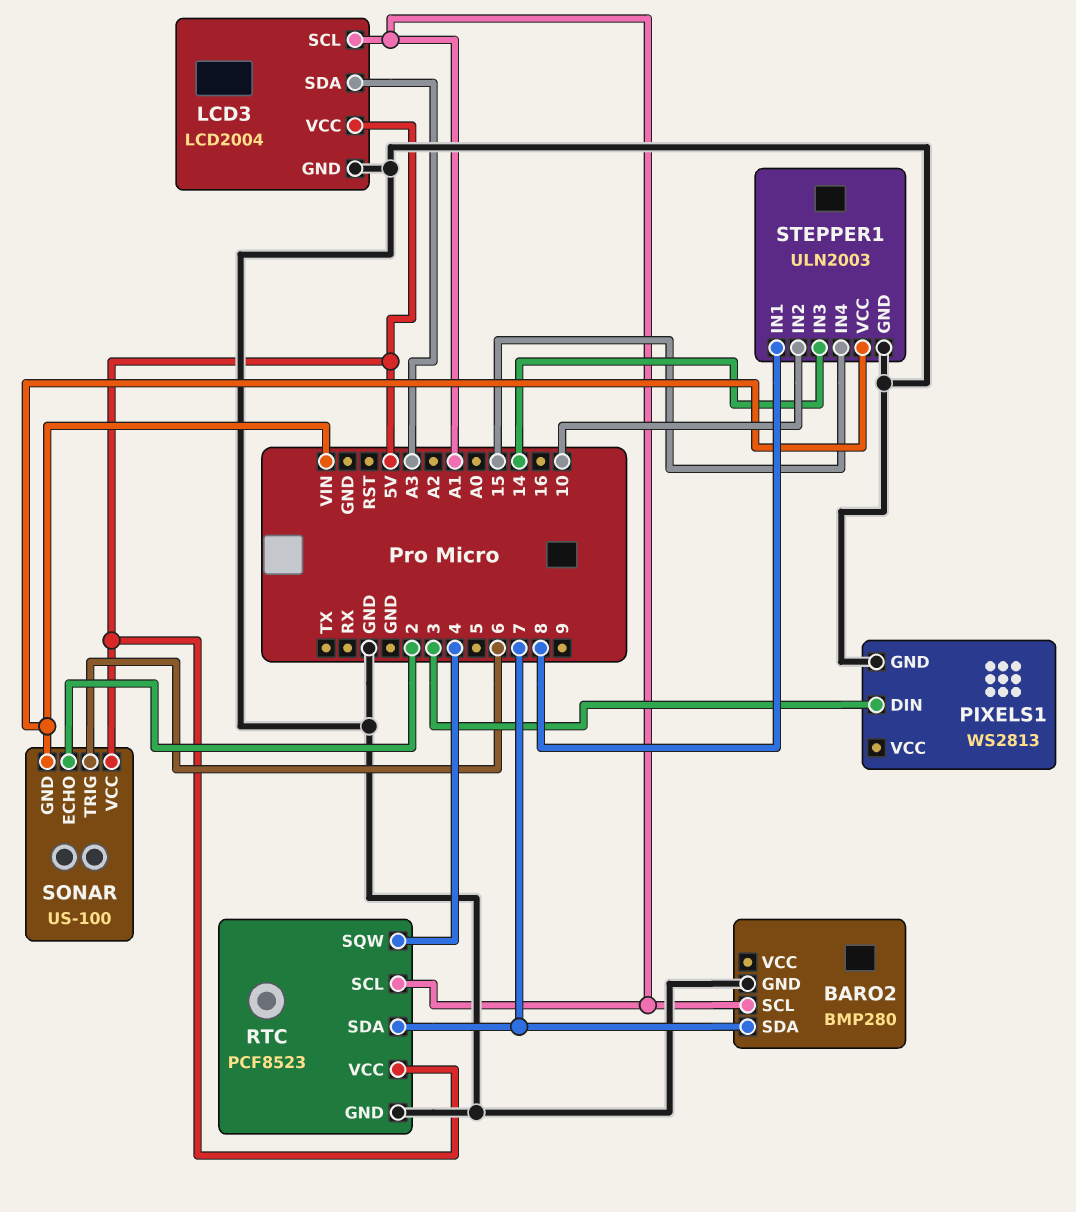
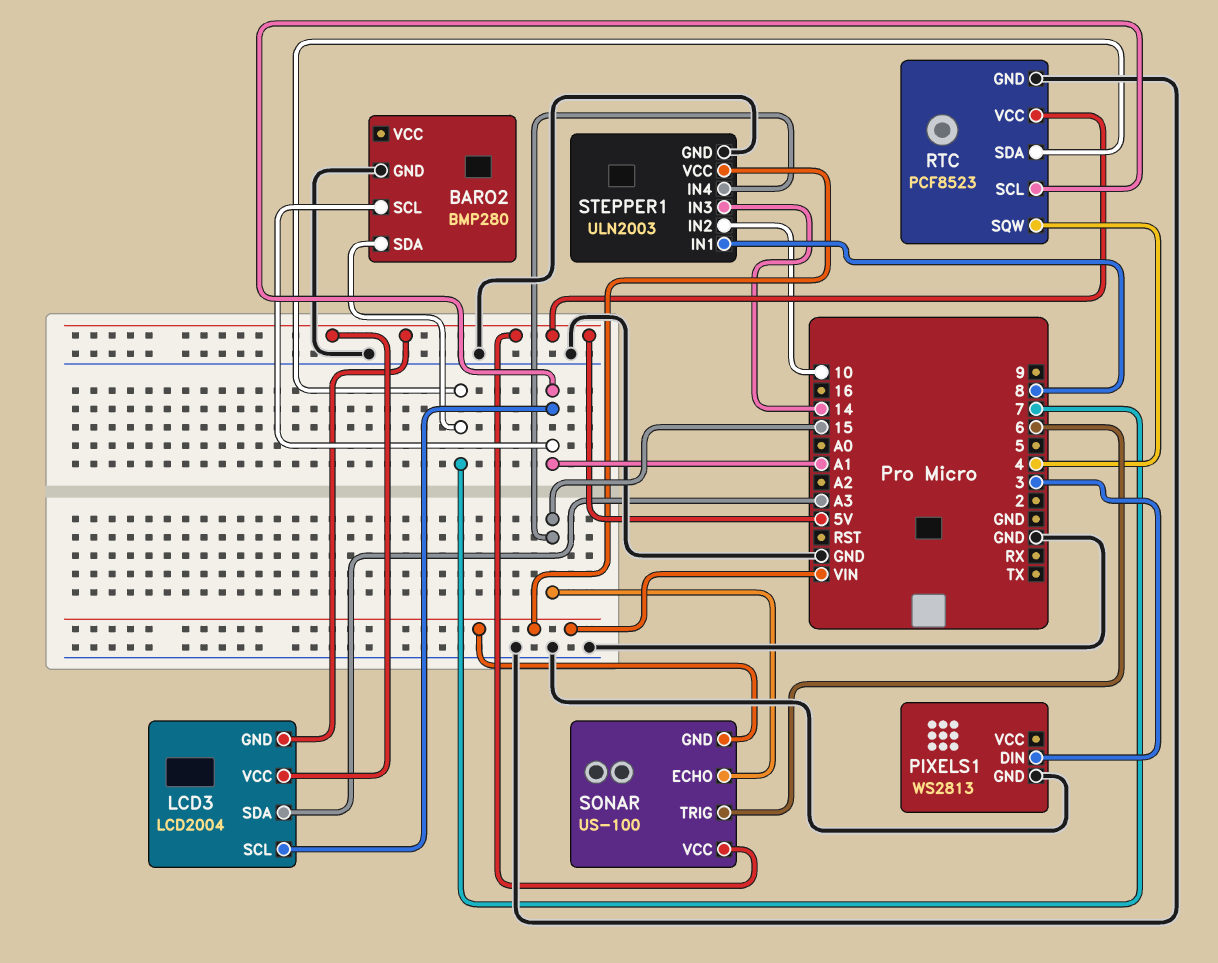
LCD3 pin GND: GND -> 5V
SONAR pin ECHO: 2 -> 15

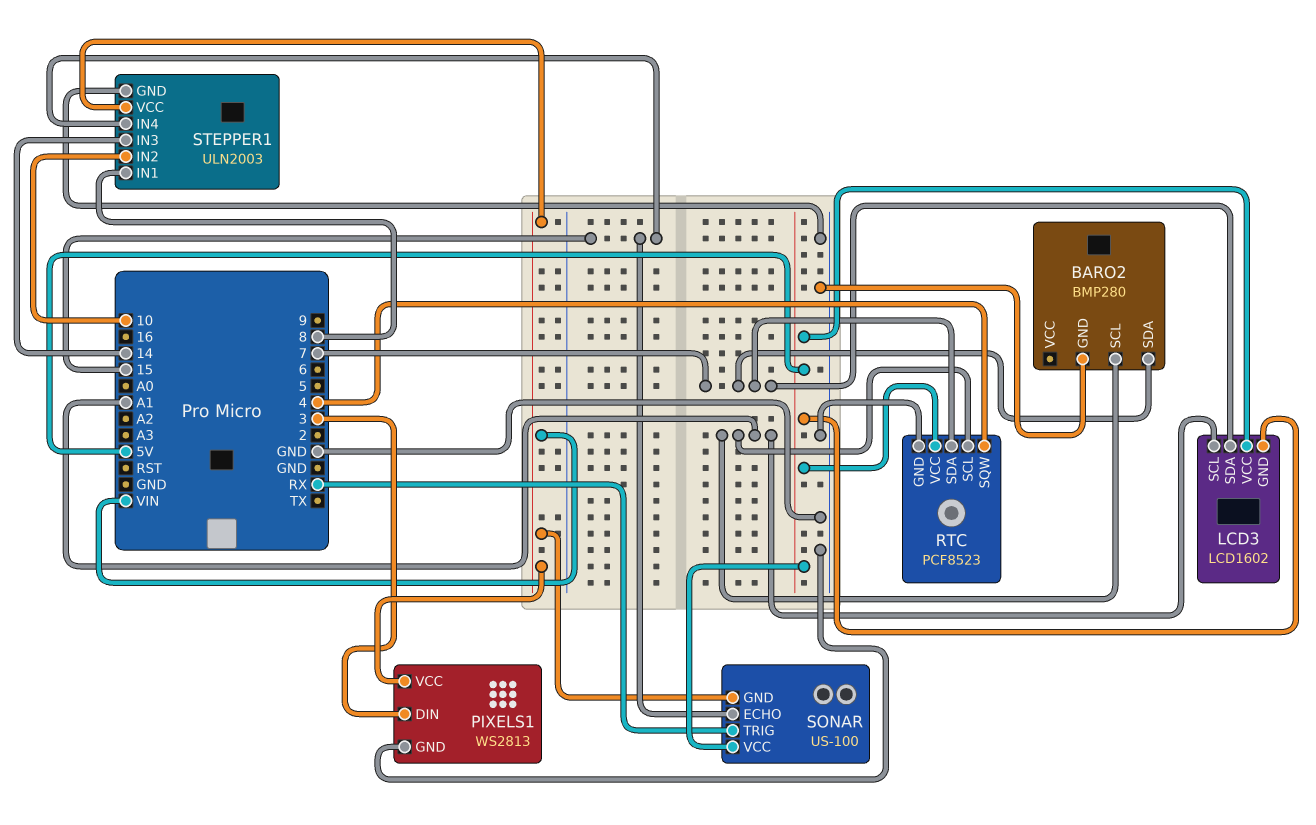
LCD3: LCD2004 -> LCD1602
LCD3 pin SDA: A3 -> 7
PIXELS1 pin VCC: none -> VIN
SONAR pin TRIG: 6 -> RX

